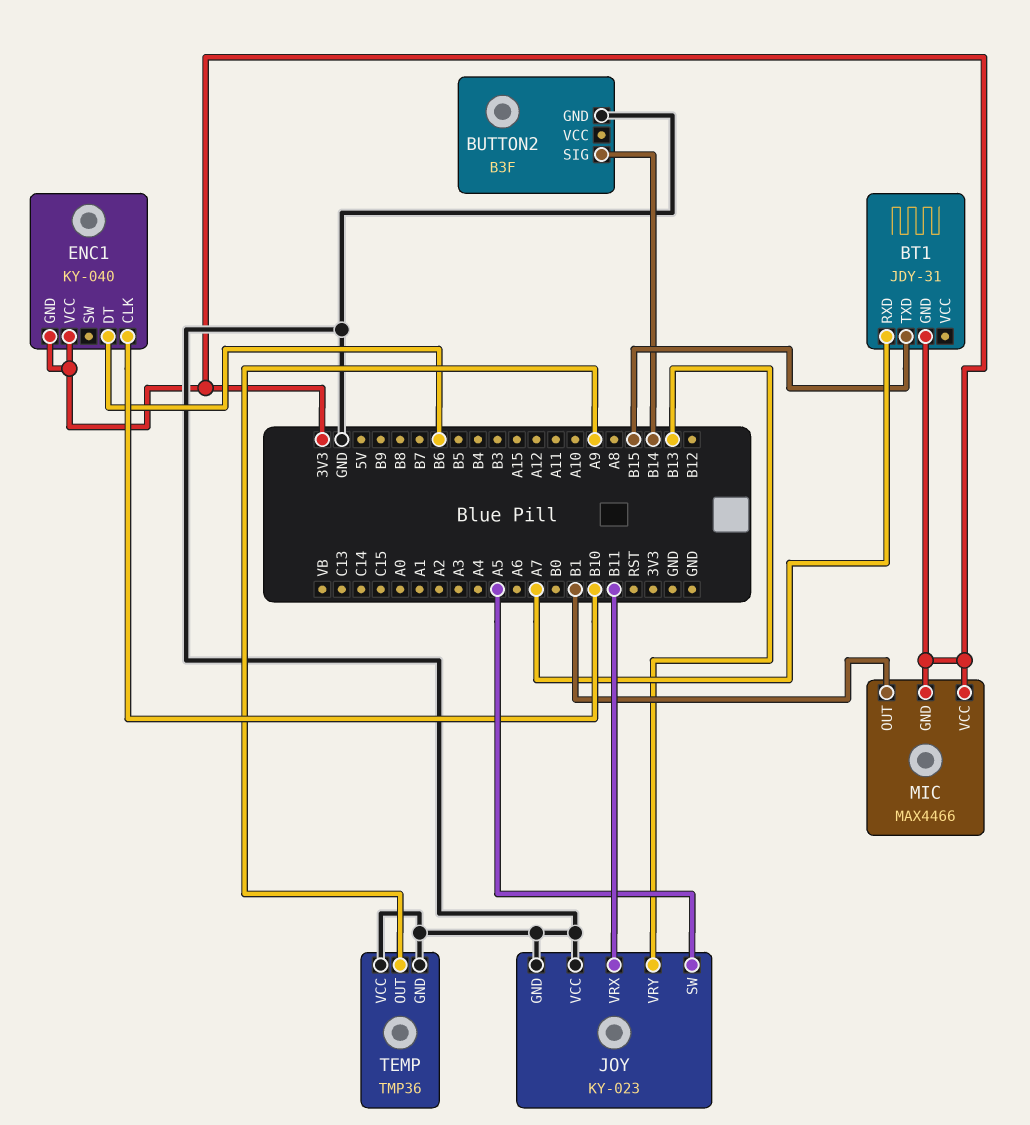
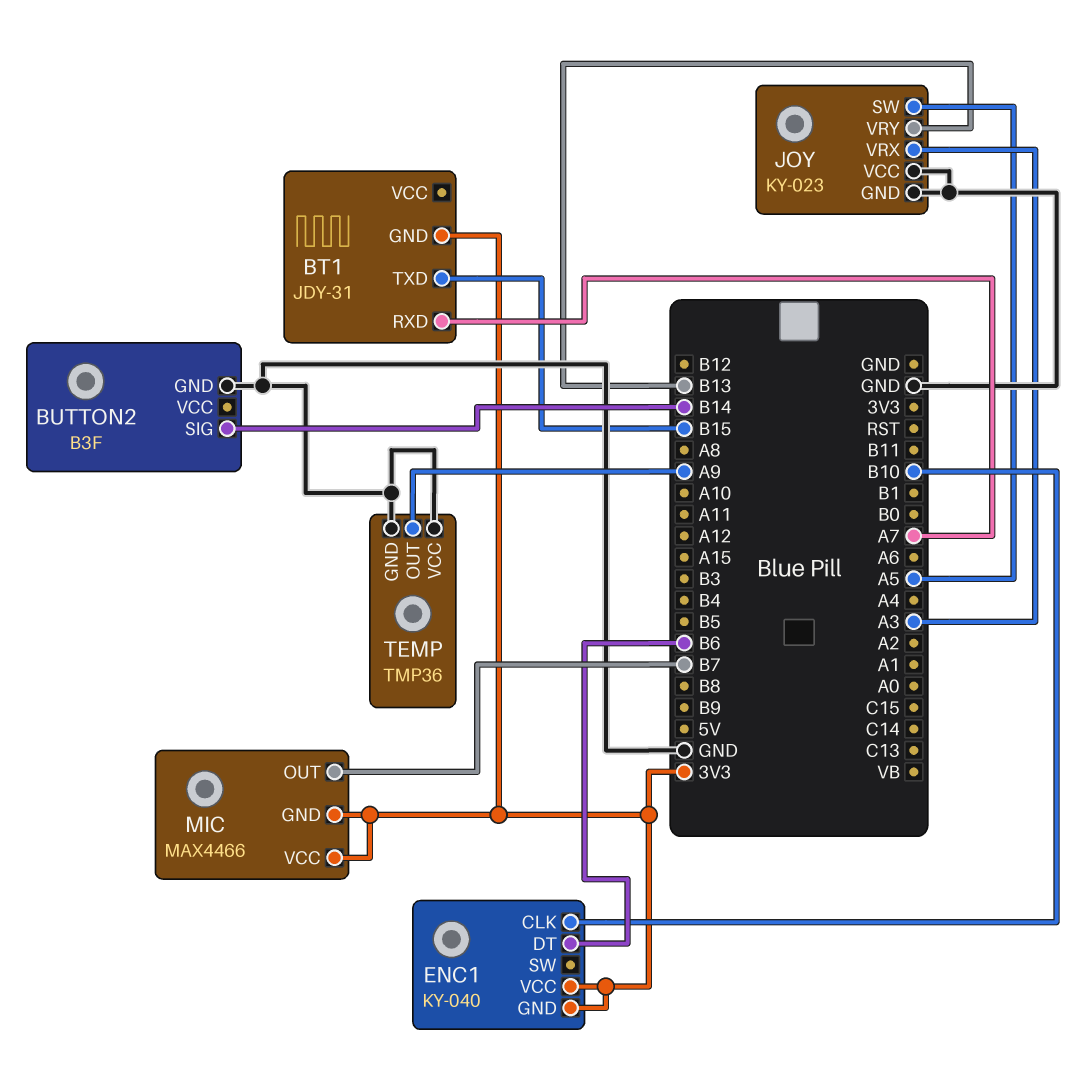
JOY pin VRX: B11 -> A3
MIC pin OUT: B1 -> B7

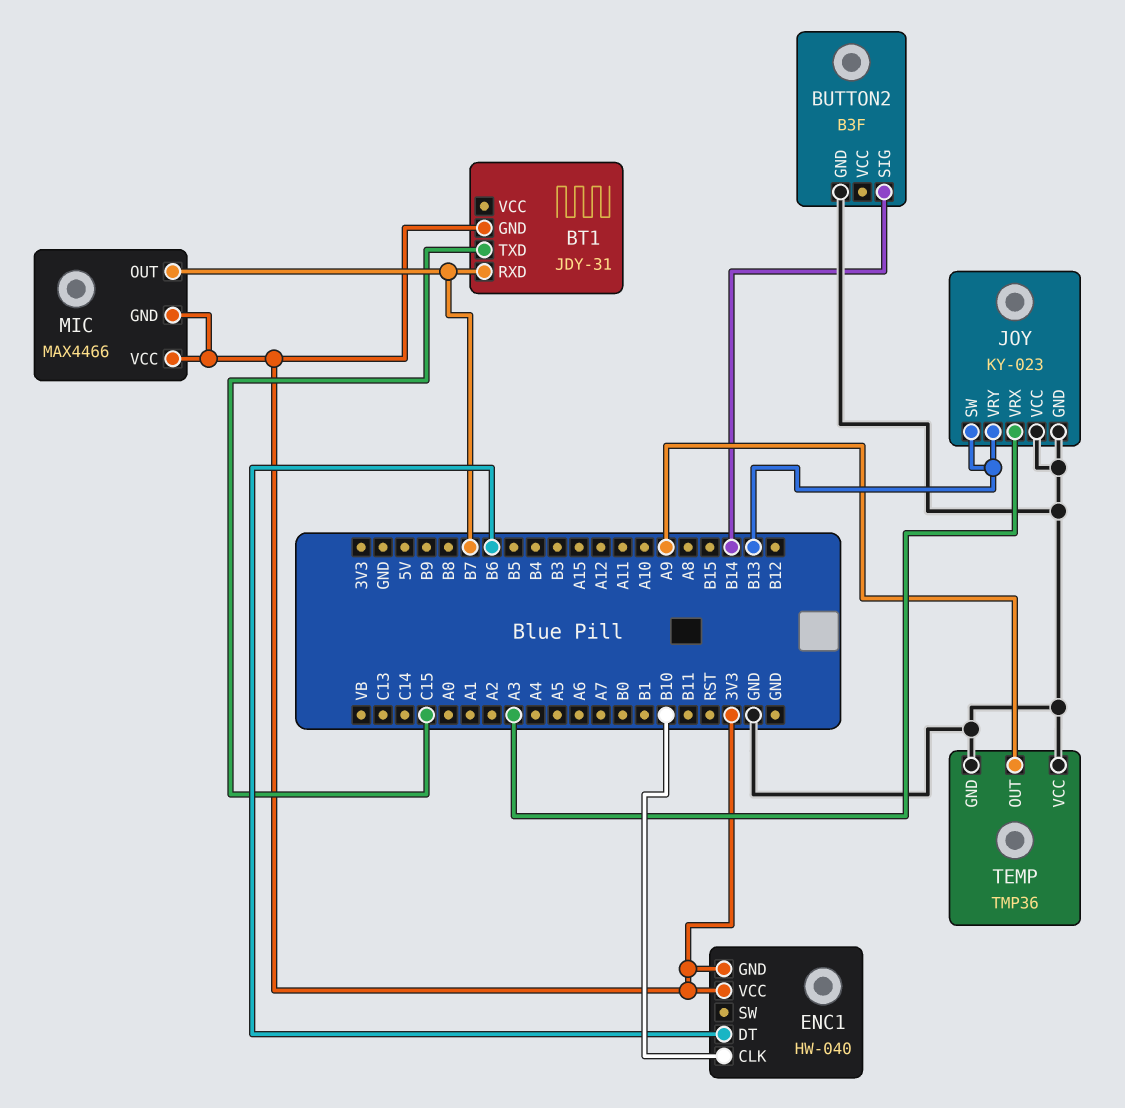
BT1 pin RXD: A7 -> B7
BT1 pin TXD: B15 -> C15
ENC1: KY-040 -> HW-040
JOY pin SW: A5 -> B13

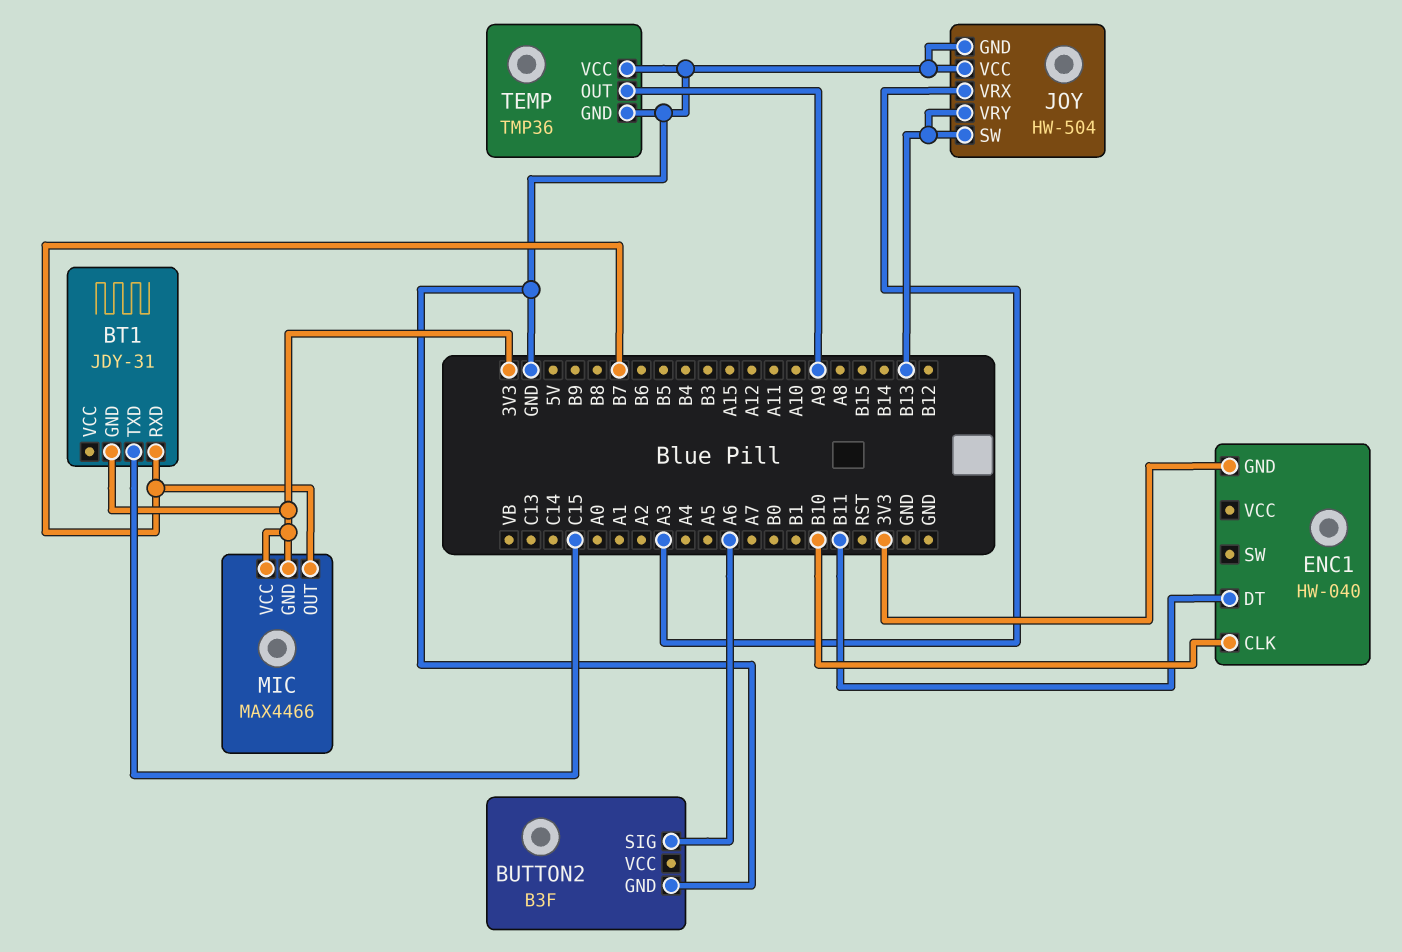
BUTTON2 pin SIG: B14 -> A6
ENC1 pin DT: B6 -> B11
ENC1 pin VCC: 3V3 -> none
JOY: KY-023 -> HW-504

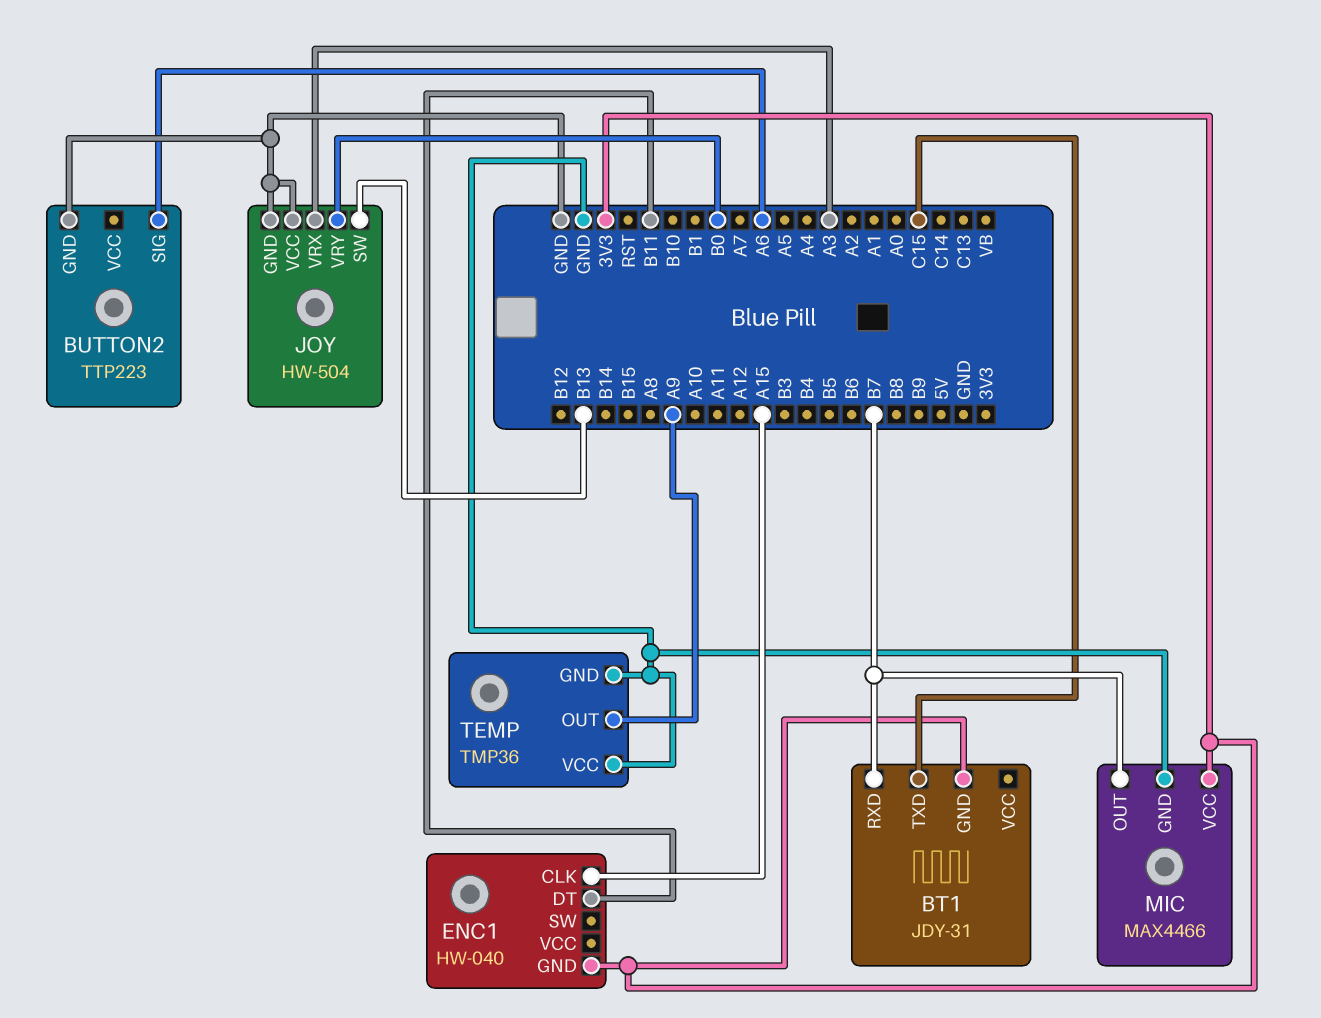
BUTTON2: B3F -> TTP223
ENC1 pin CLK: B10 -> A15
JOY pin VRY: B13 -> B0
MIC pin GND: 3V3 -> GND

